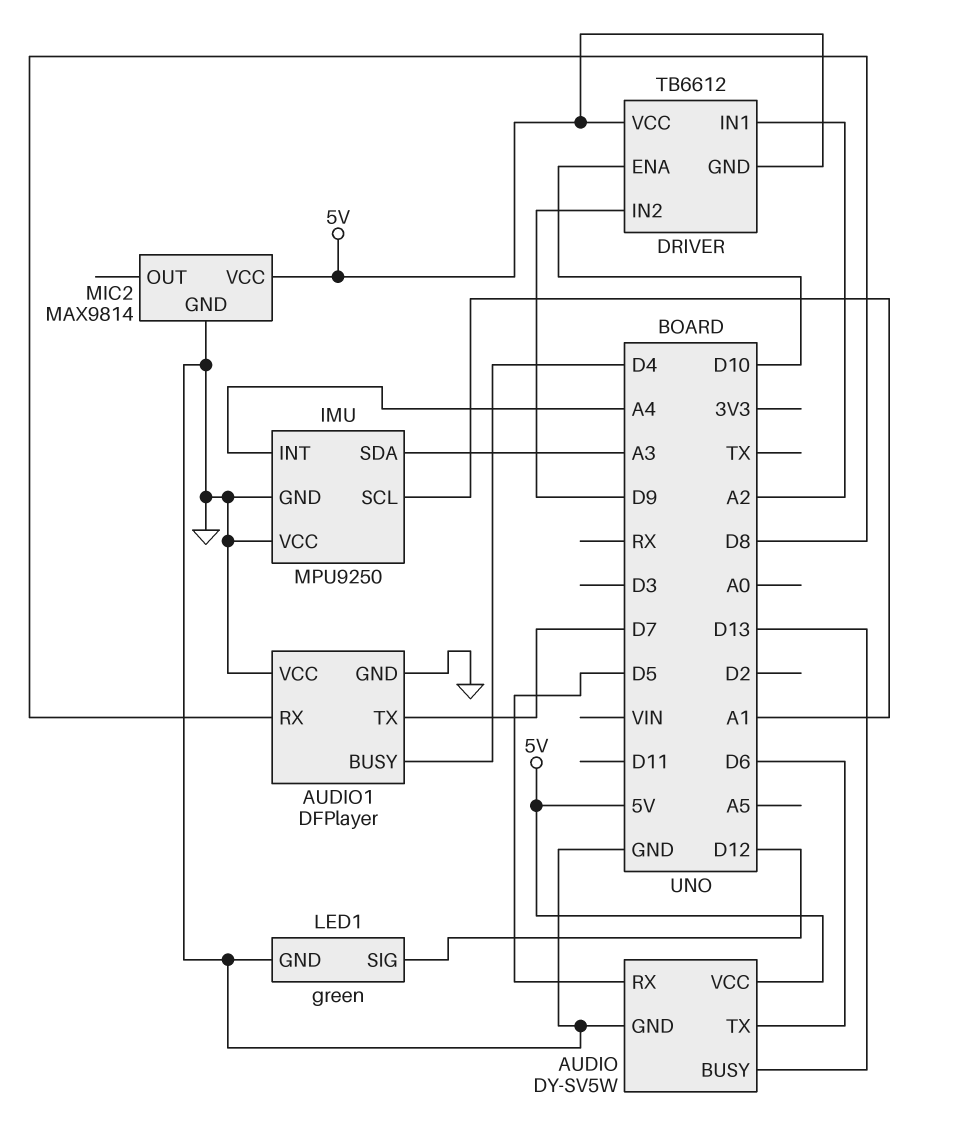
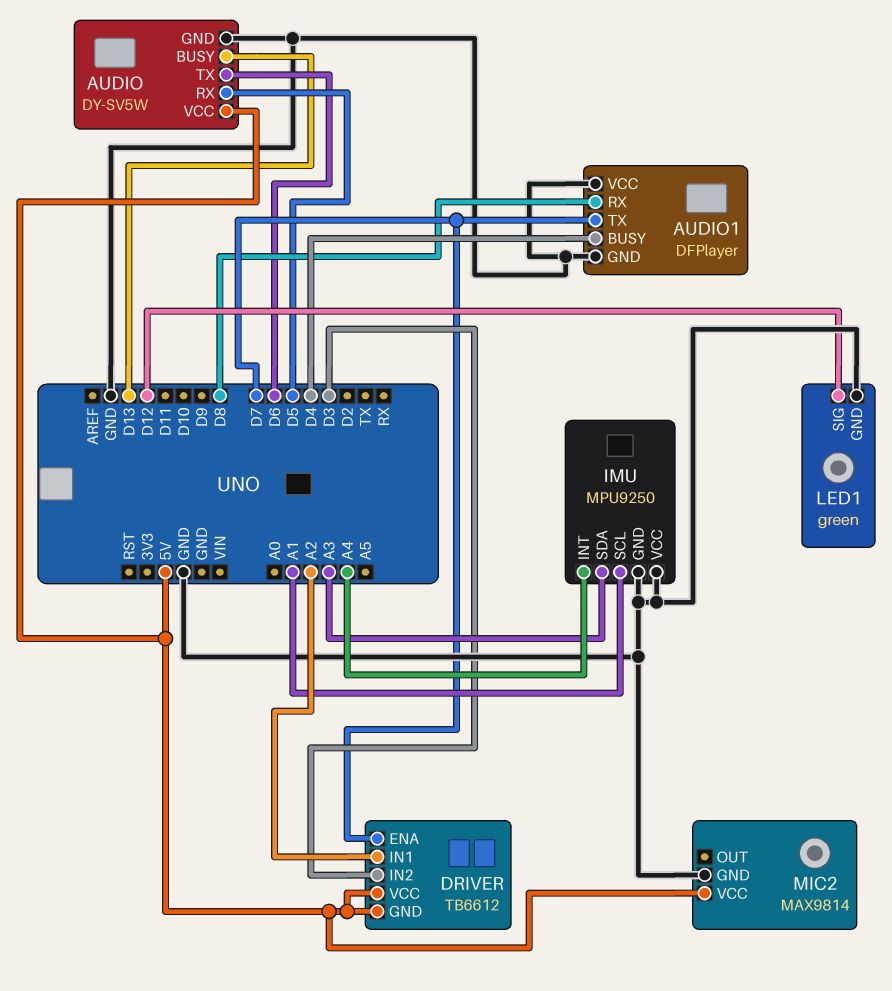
DRIVER pin ENA: D10 -> D7
DRIVER pin IN2: D9 -> D3

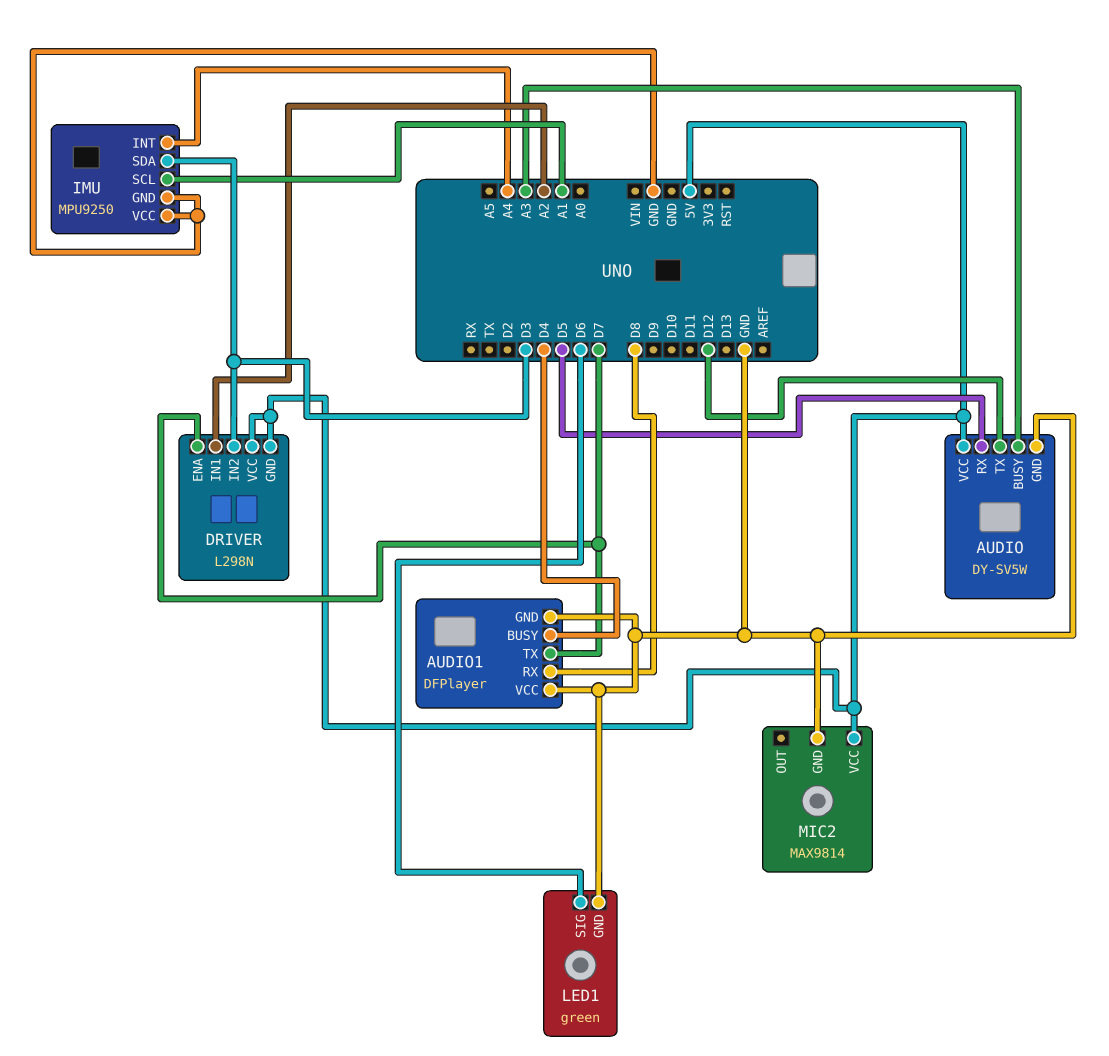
AUDIO pin BUSY: D13 -> A3
AUDIO pin TX: D6 -> D12
DRIVER: TB6612 -> L298N
IMU pin SDA: A3 -> D3
LED1 pin SIG: D12 -> D6

